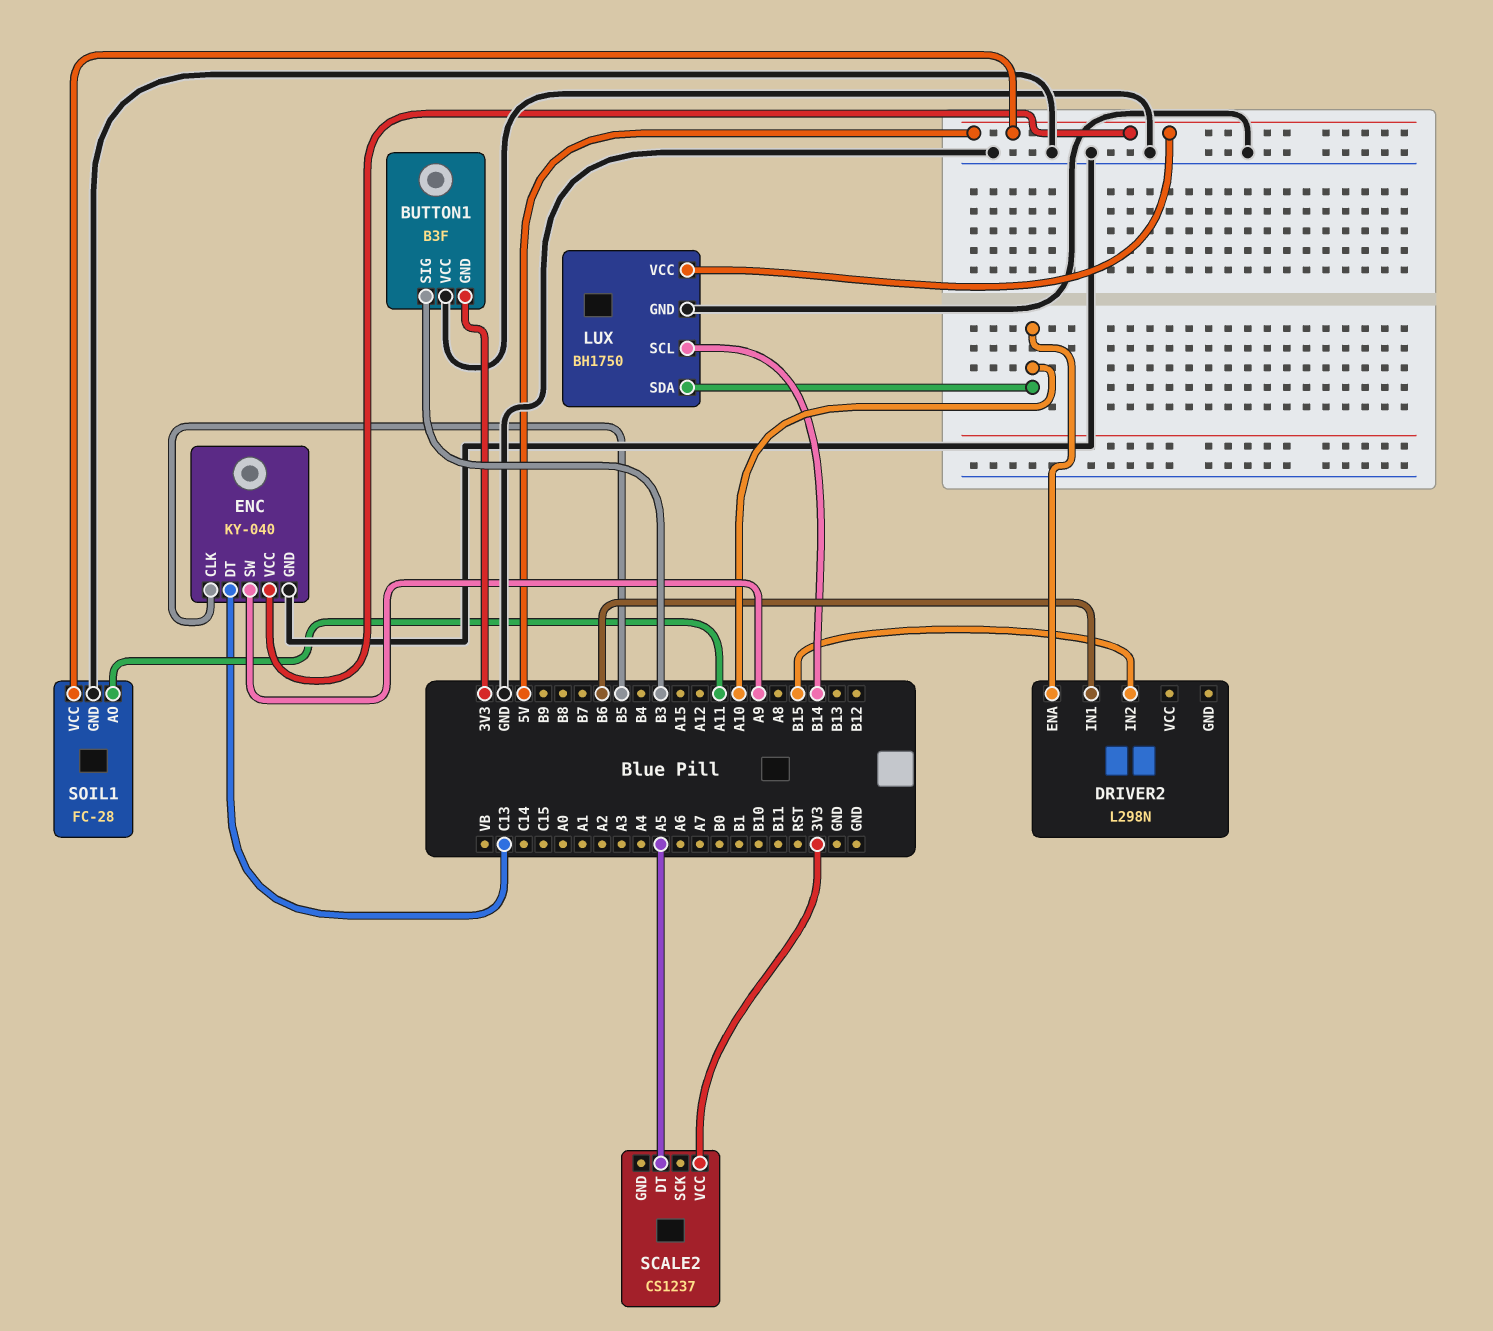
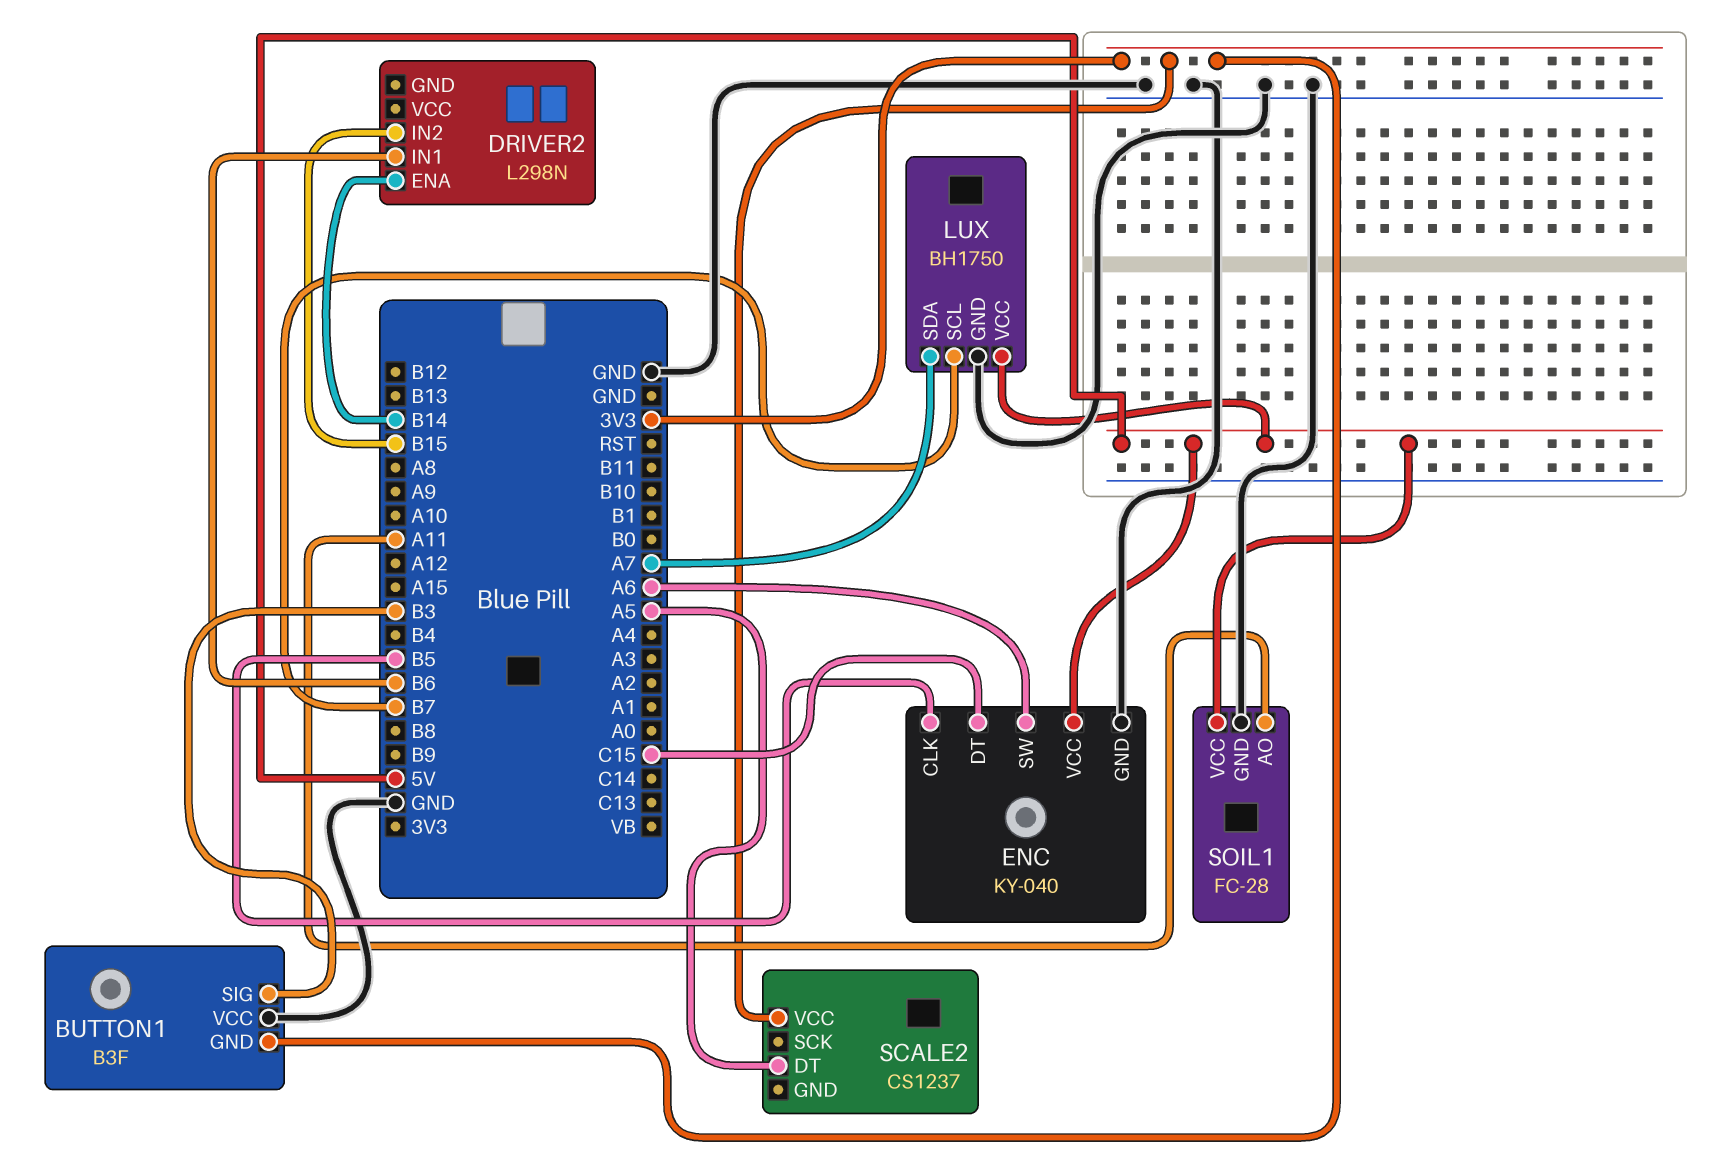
DRIVER2 pin ENA: A10 -> B14
ENC pin DT: C13 -> C15
ENC pin SW: A9 -> A6
LUX pin SCL: B14 -> B7
LUX pin SDA: A10 -> A7

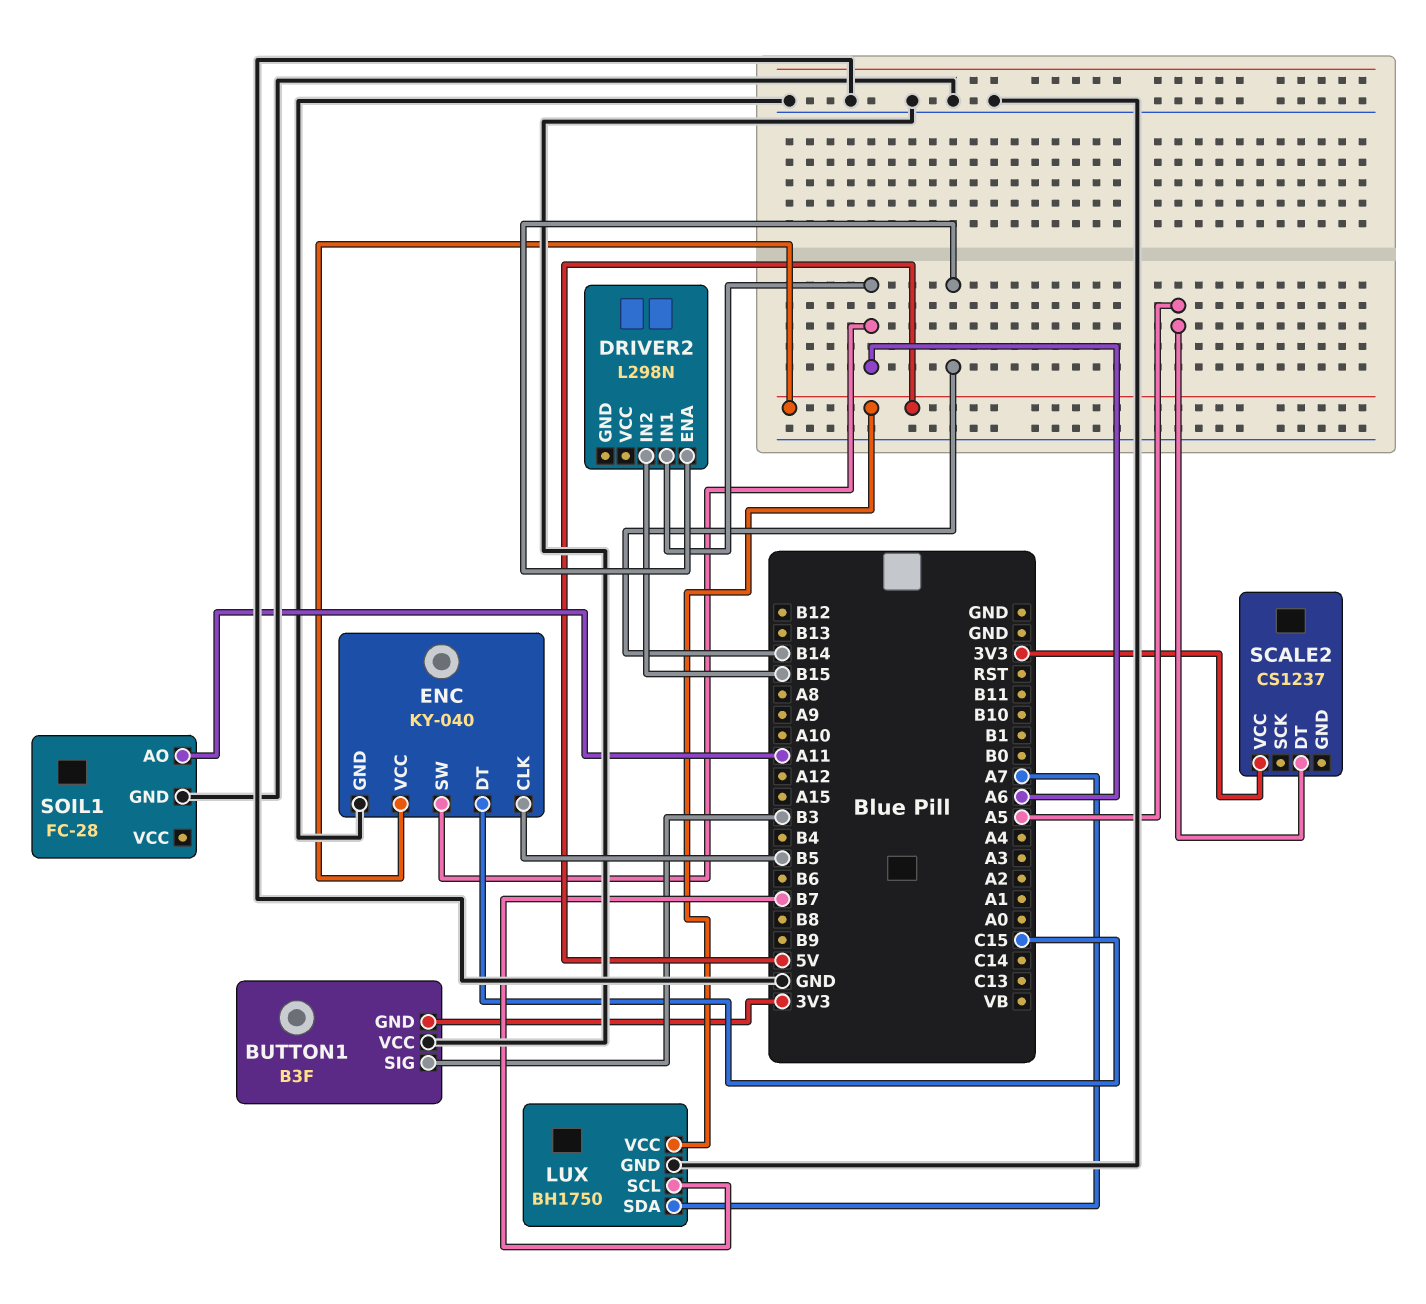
DRIVER2 pin IN1: B6 -> A6
SOIL1 pin VCC: 5V -> none

